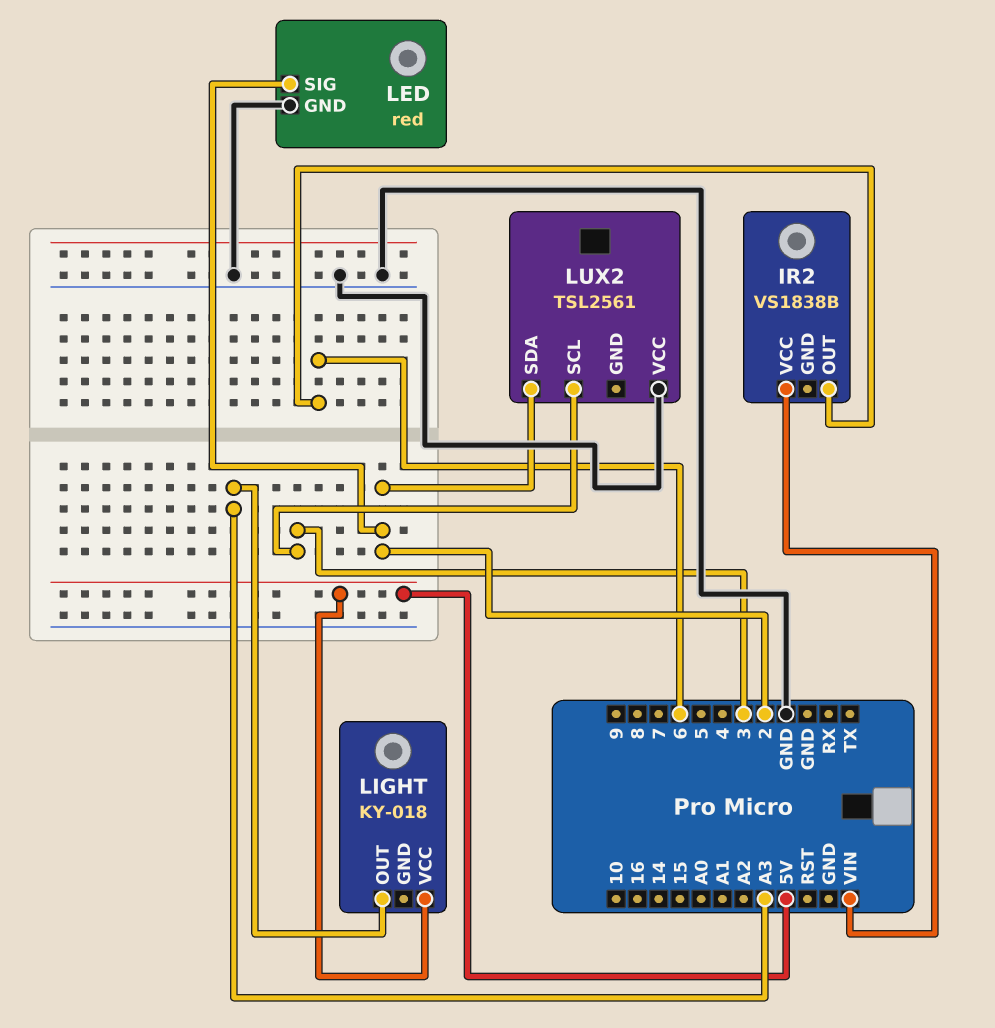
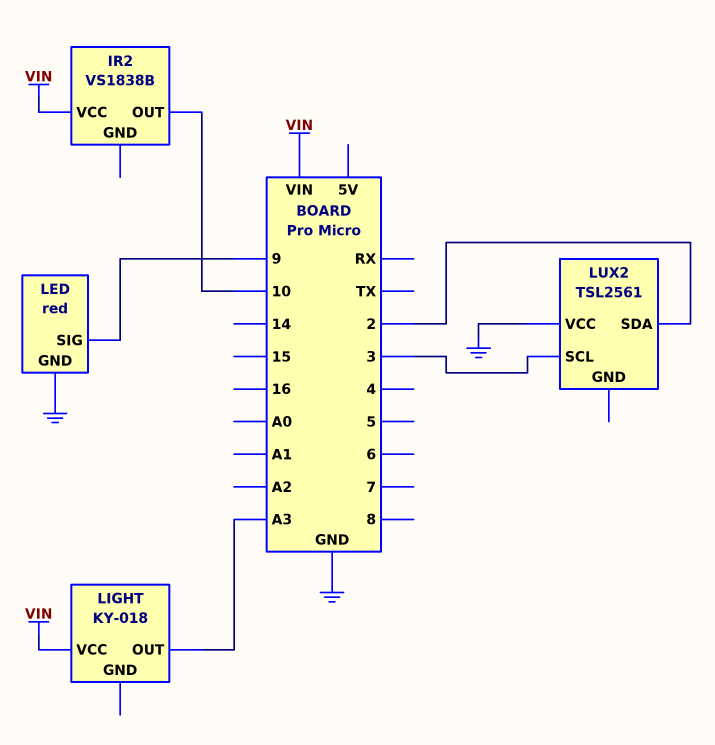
IR2 pin OUT: 6 -> 10
LED pin SIG: 2 -> 9
LIGHT pin VCC: 5V -> VIN

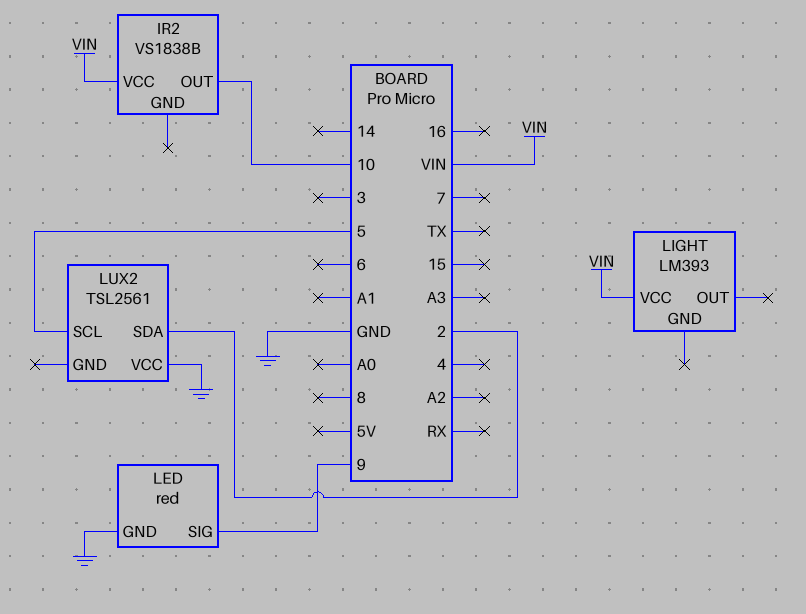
LIGHT: KY-018 -> LM393
LIGHT pin OUT: A3 -> none
LUX2 pin SCL: 3 -> 5

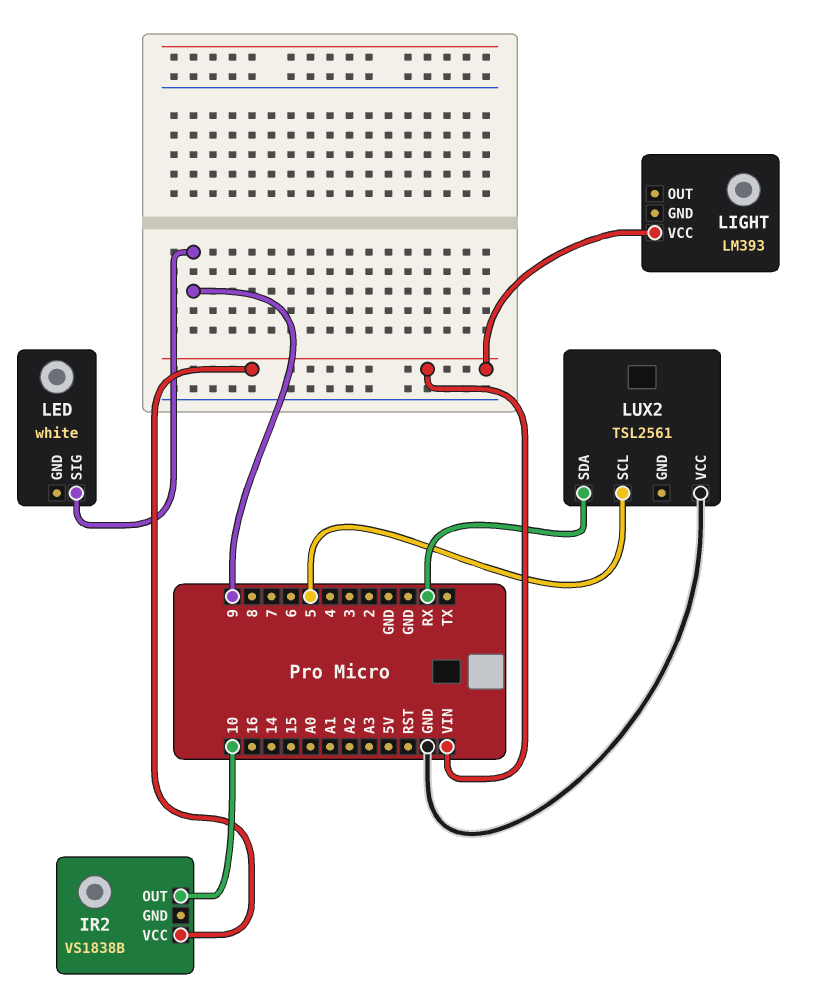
LED: red -> white
LED pin GND: GND -> none
LUX2 pin SDA: 2 -> RX

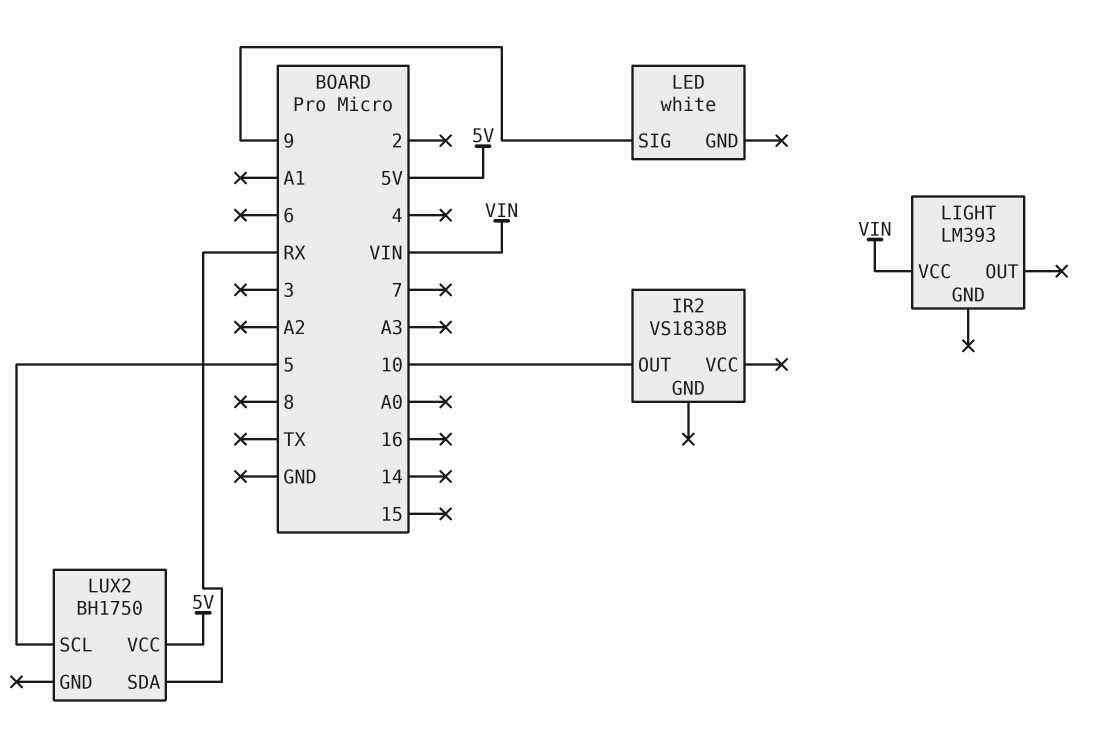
IR2 pin VCC: VIN -> none
LUX2: TSL2561 -> BH1750
LUX2 pin VCC: GND -> 5V

